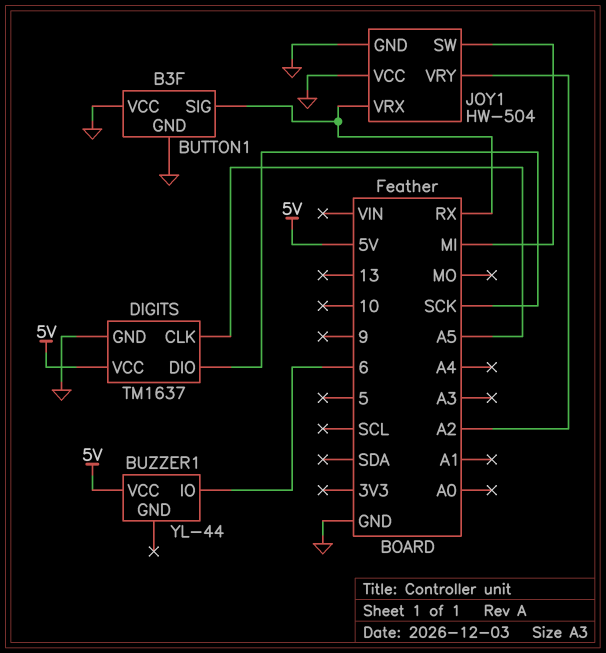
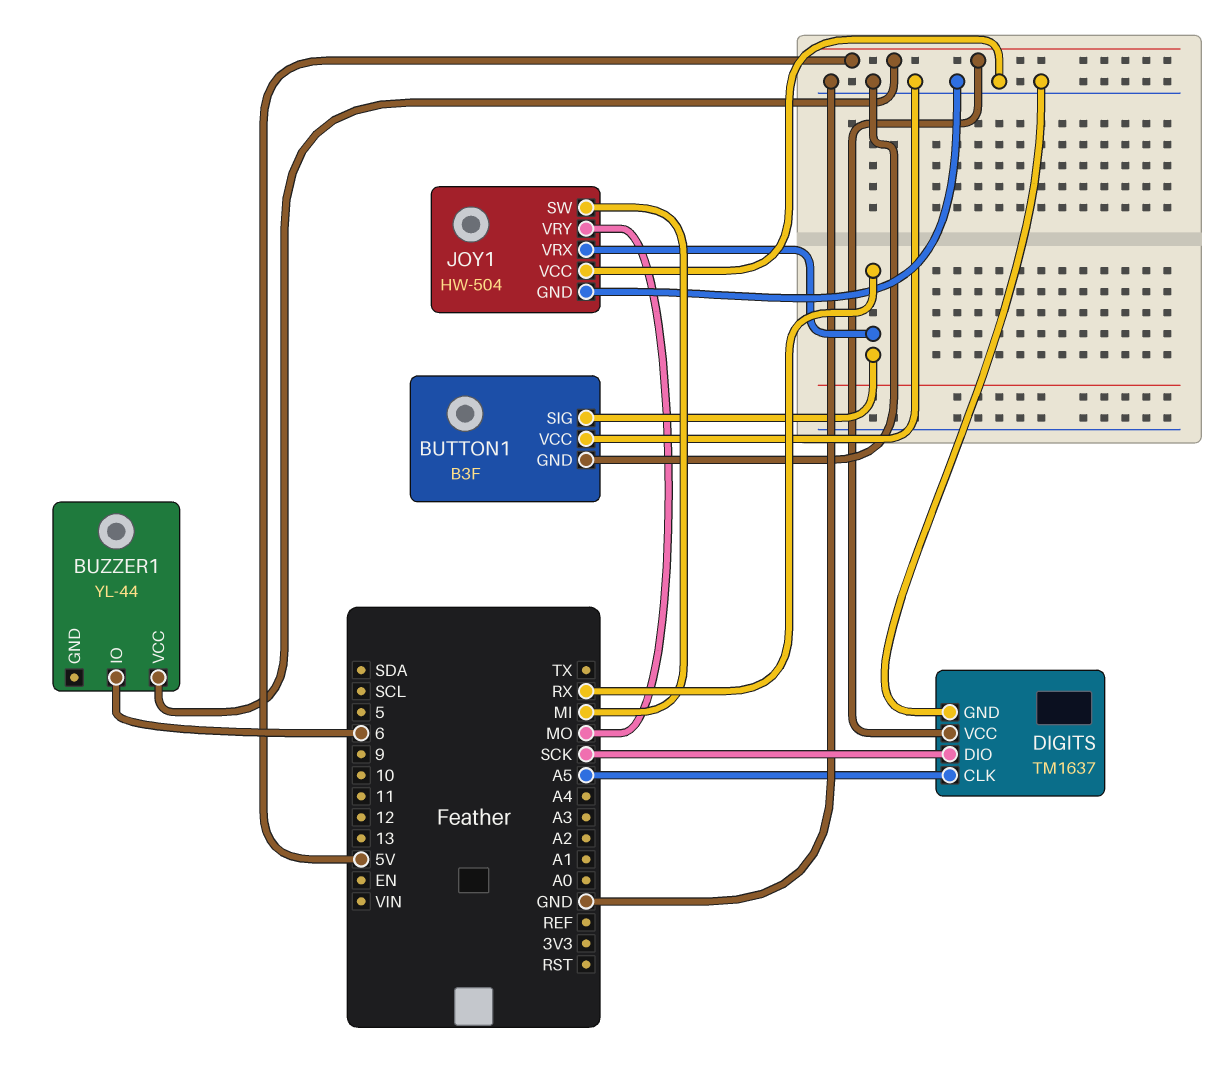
JOY1 pin VRY: A2 -> MO

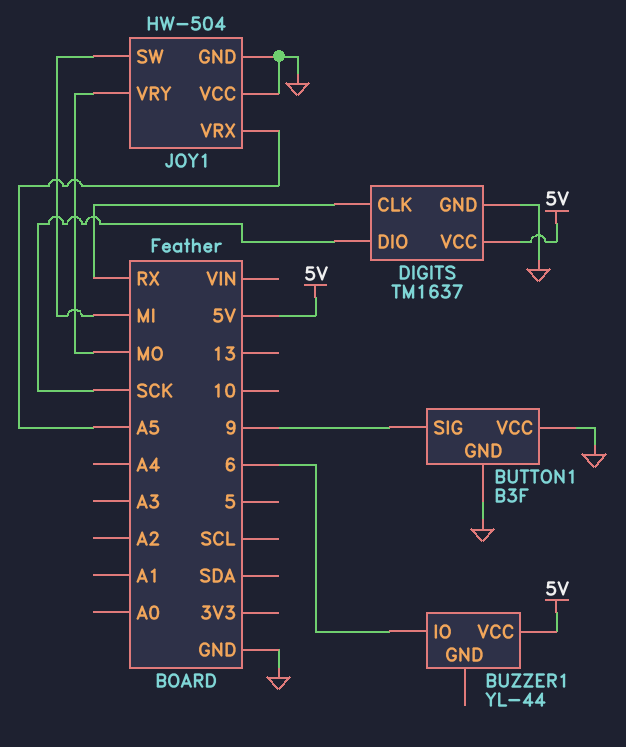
BUTTON1 pin SIG: RX -> 9
DIGITS pin CLK: A5 -> RX
JOY1 pin VRX: RX -> A5

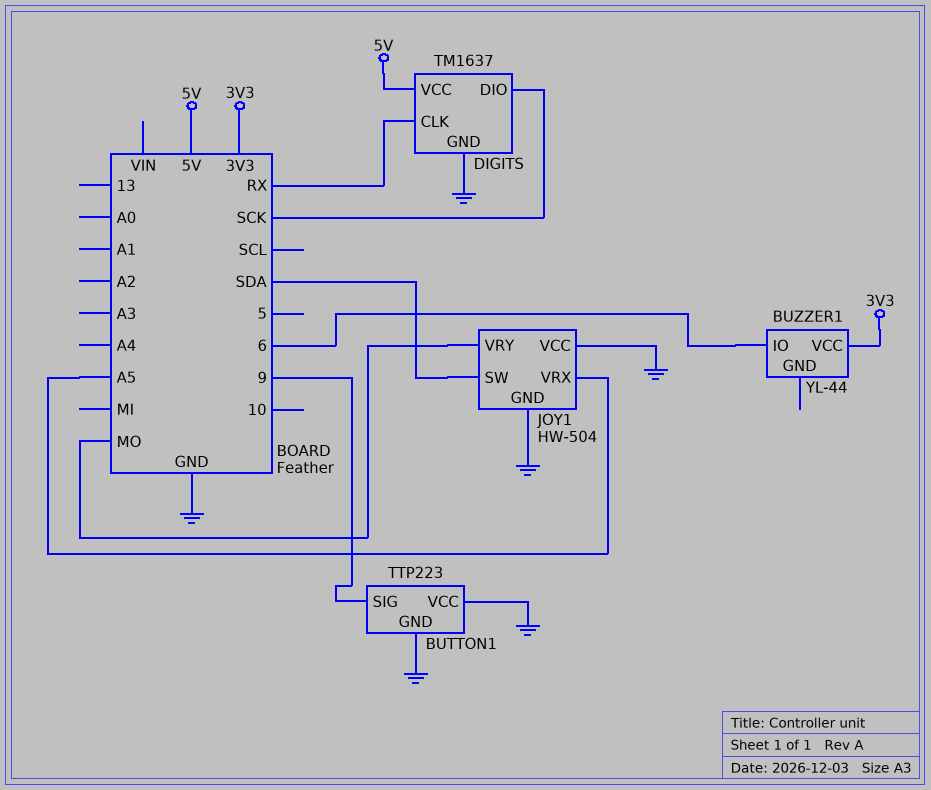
BUTTON1: B3F -> TTP223
BUZZER1 pin VCC: 5V -> 3V3
JOY1 pin SW: MI -> SDA

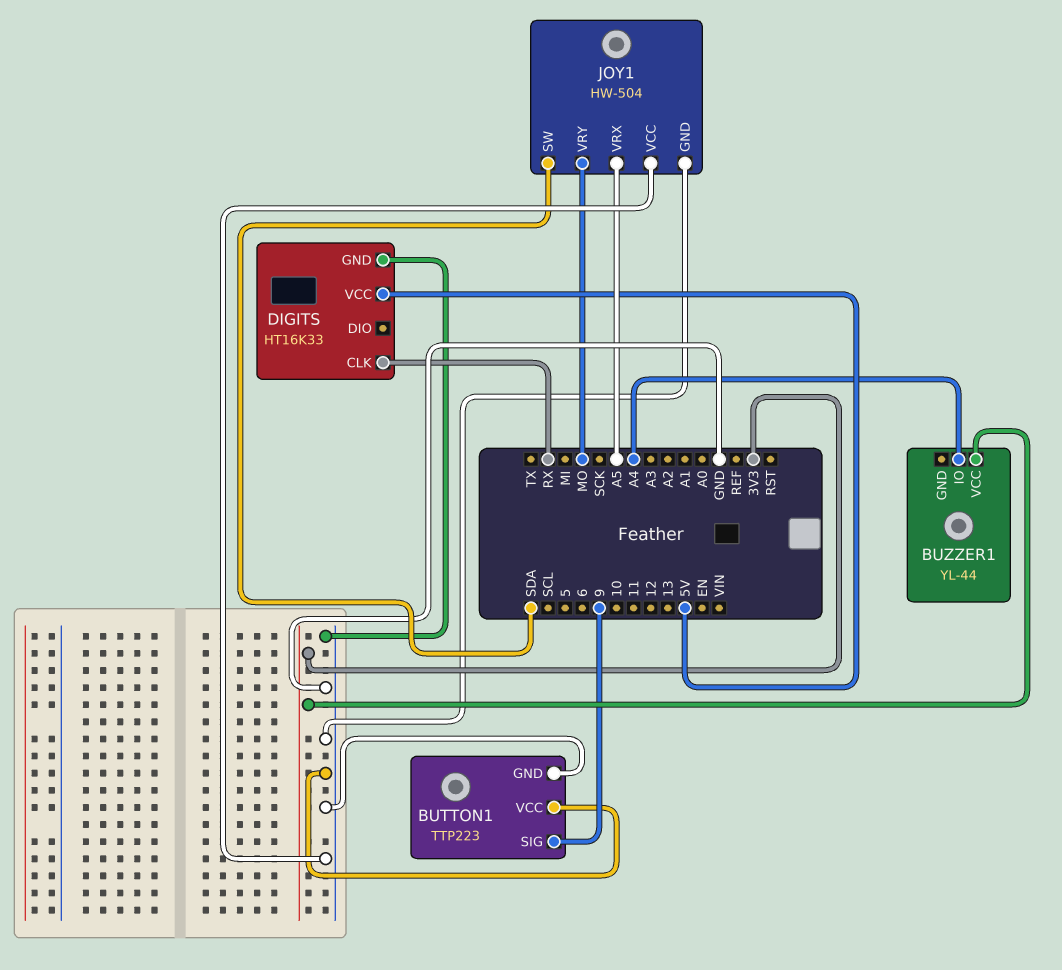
BUZZER1 pin IO: 6 -> A4
DIGITS: TM1637 -> HT16K33
DIGITS pin DIO: SCK -> none

